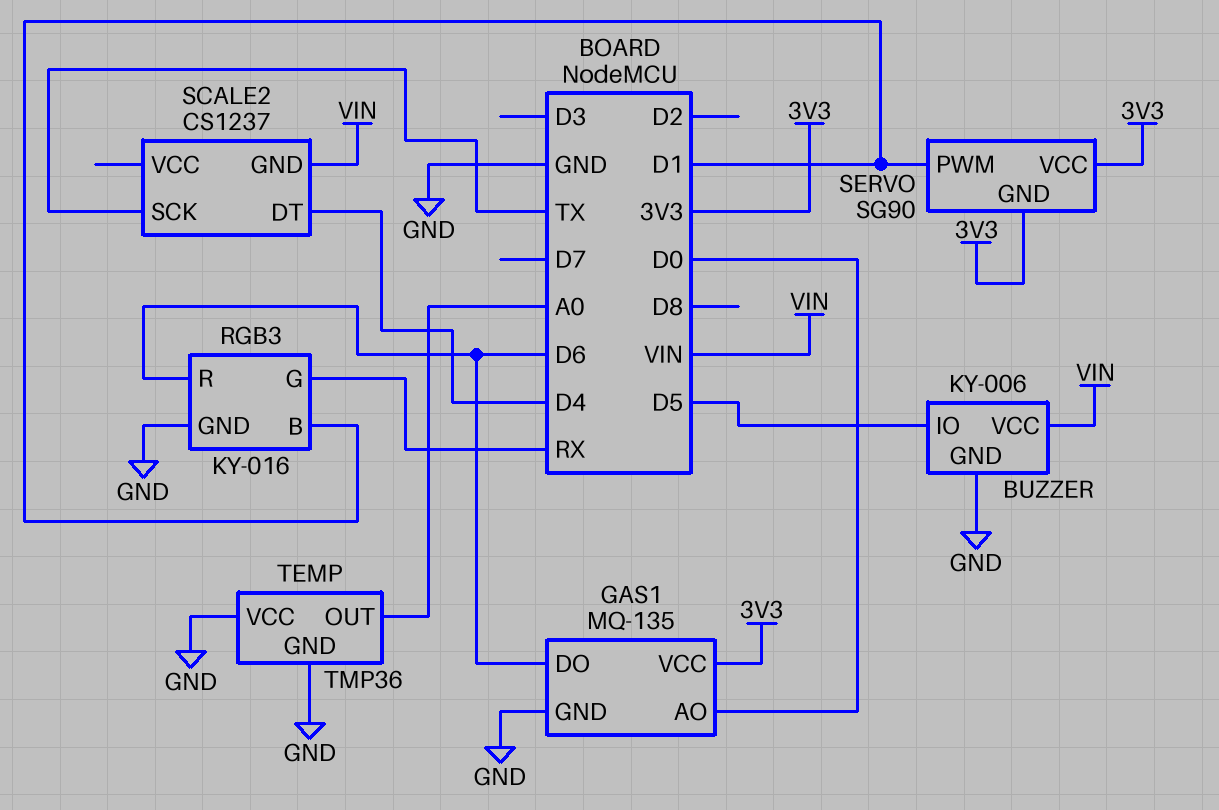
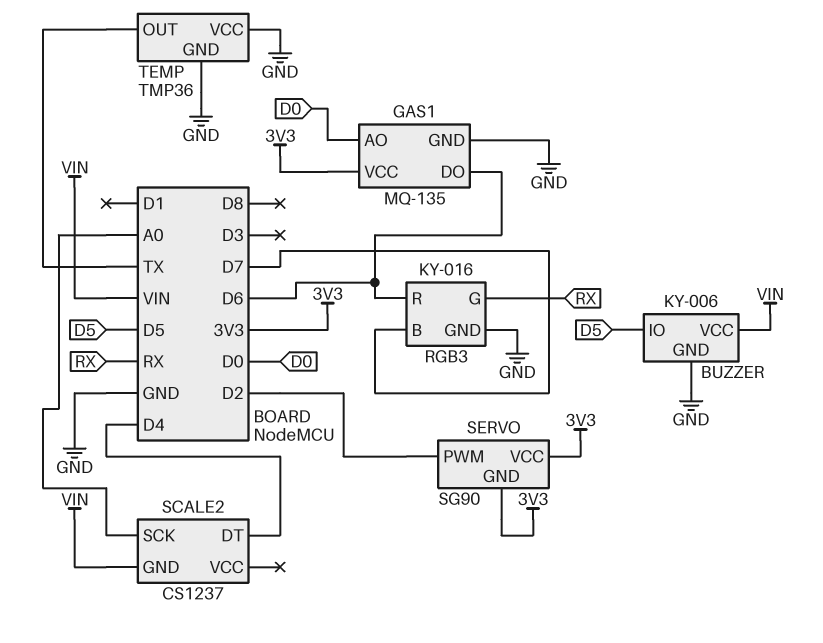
RGB3 pin B: D1 -> D7
SCALE2 pin SCK: TX -> A0
SERVO pin PWM: D1 -> D2
TEMP pin OUT: A0 -> TX

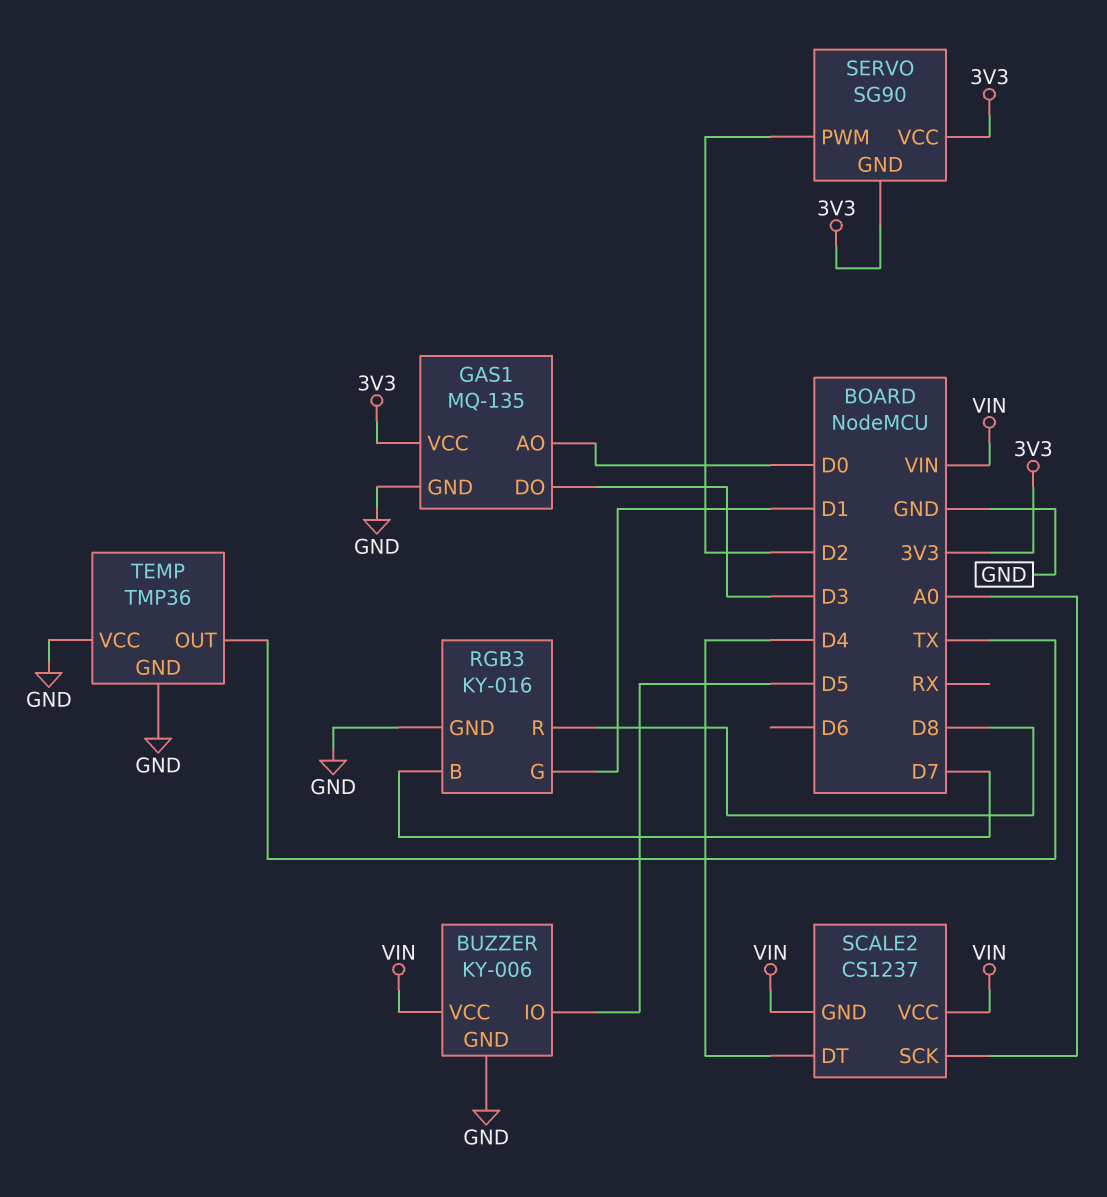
GAS1 pin DO: D6 -> D3
RGB3 pin G: RX -> D1
RGB3 pin R: D6 -> D8
SCALE2 pin VCC: none -> VIN

